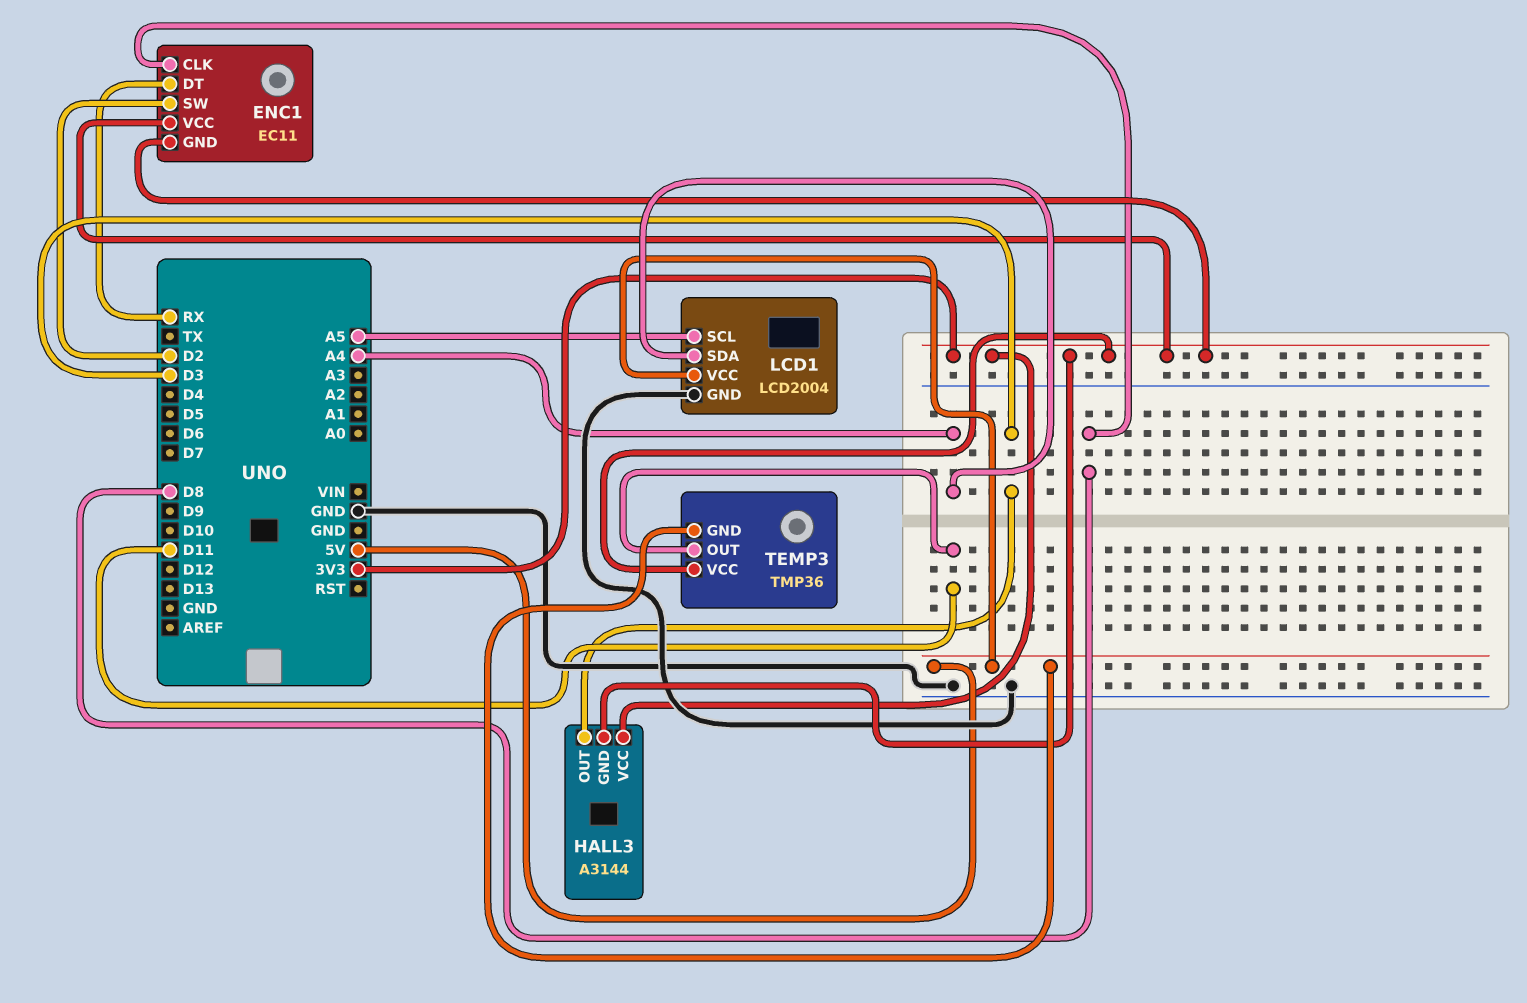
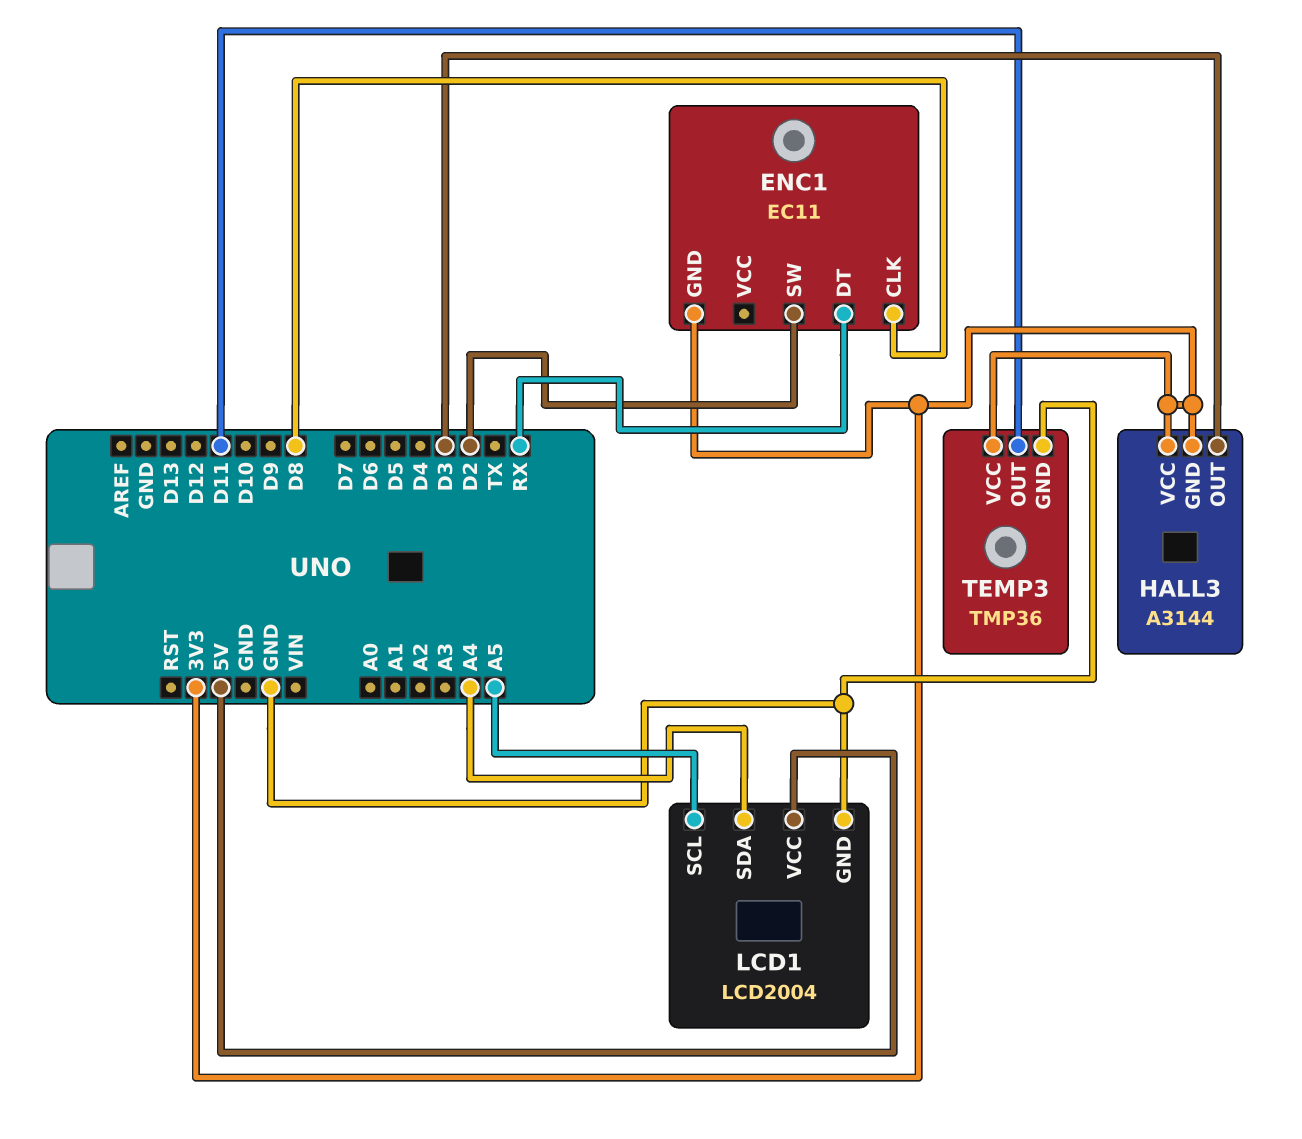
ENC1 pin VCC: 3V3 -> none
TEMP3 pin GND: 5V -> GND

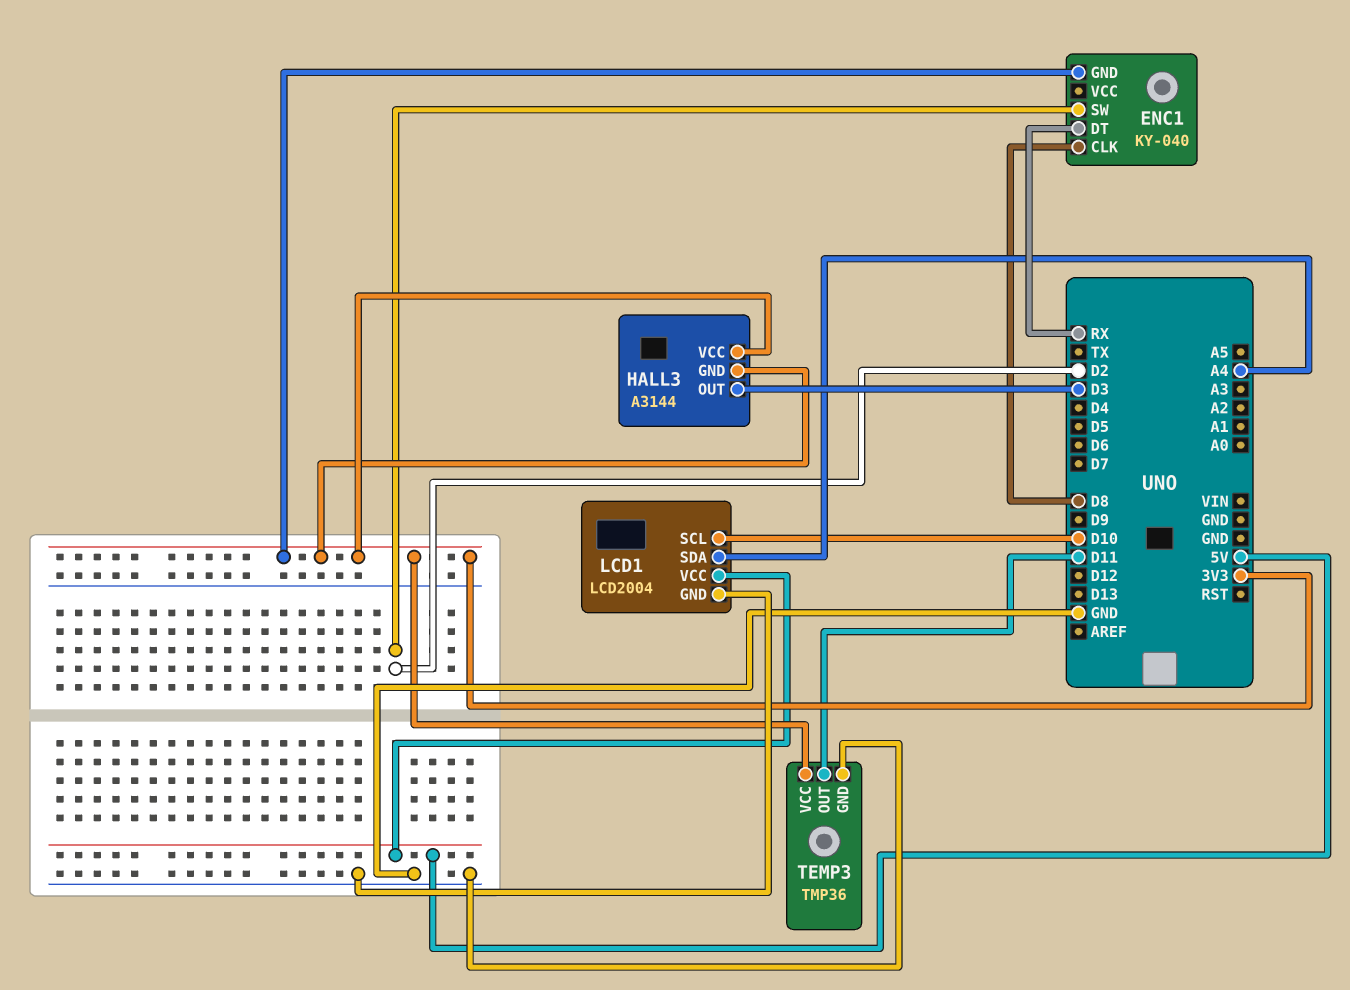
ENC1: EC11 -> KY-040
LCD1 pin SCL: A5 -> D10

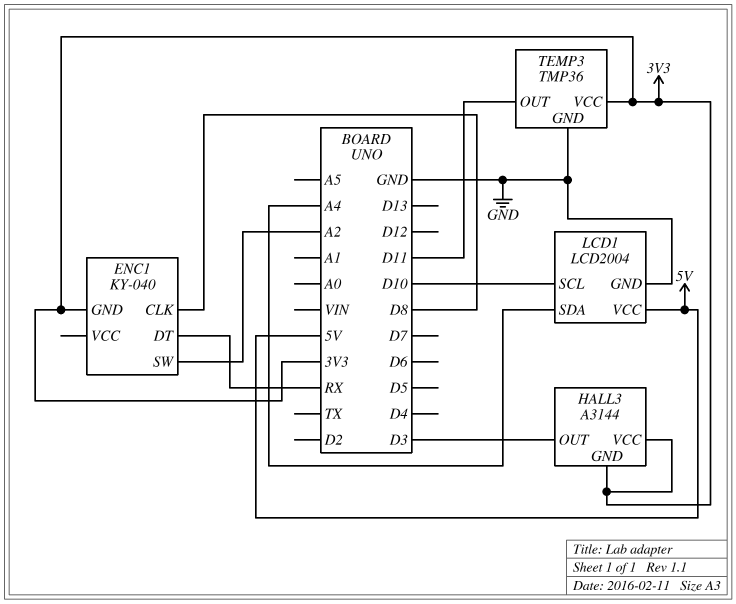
ENC1 pin SW: D2 -> A2

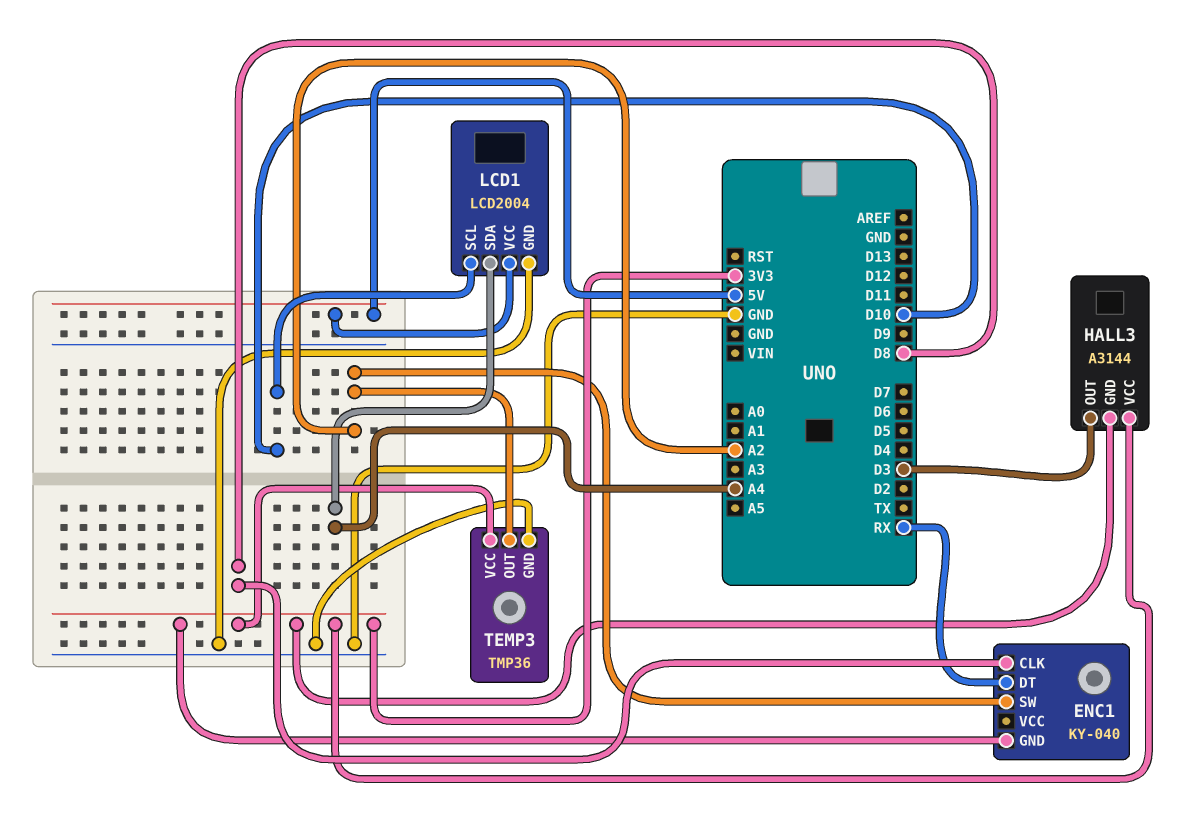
TEMP3 pin OUT: D11 -> A2

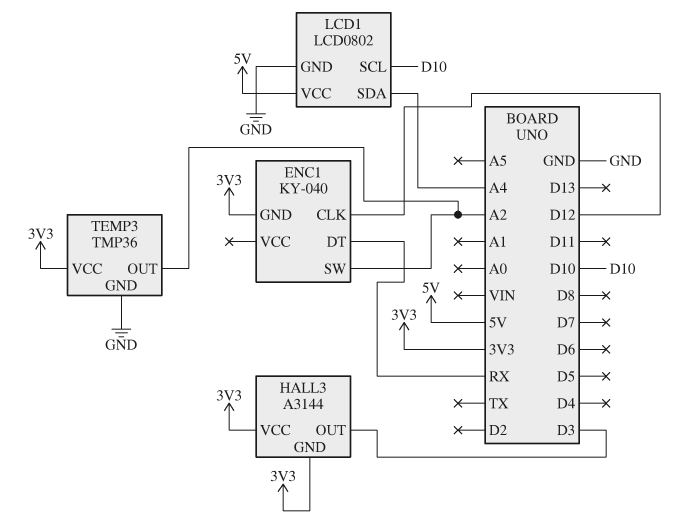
ENC1 pin CLK: D8 -> D12
LCD1: LCD2004 -> LCD0802

